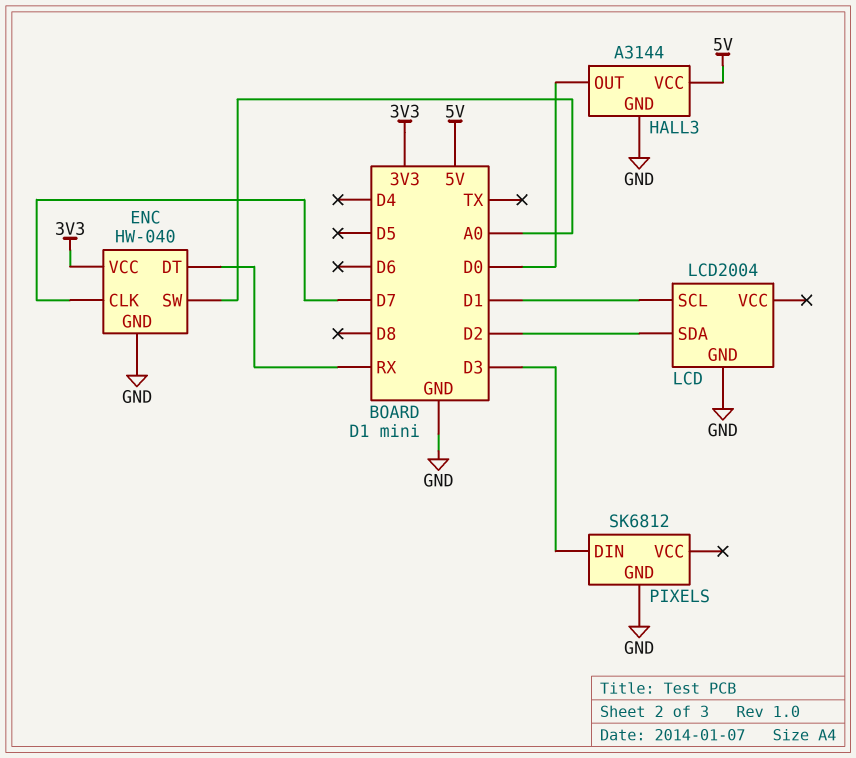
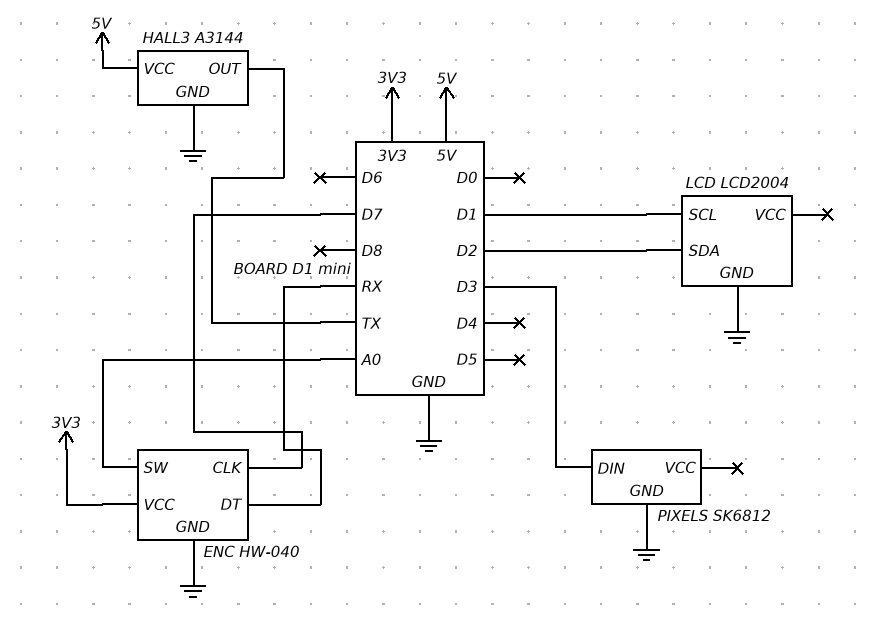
HALL3 pin OUT: D0 -> TX

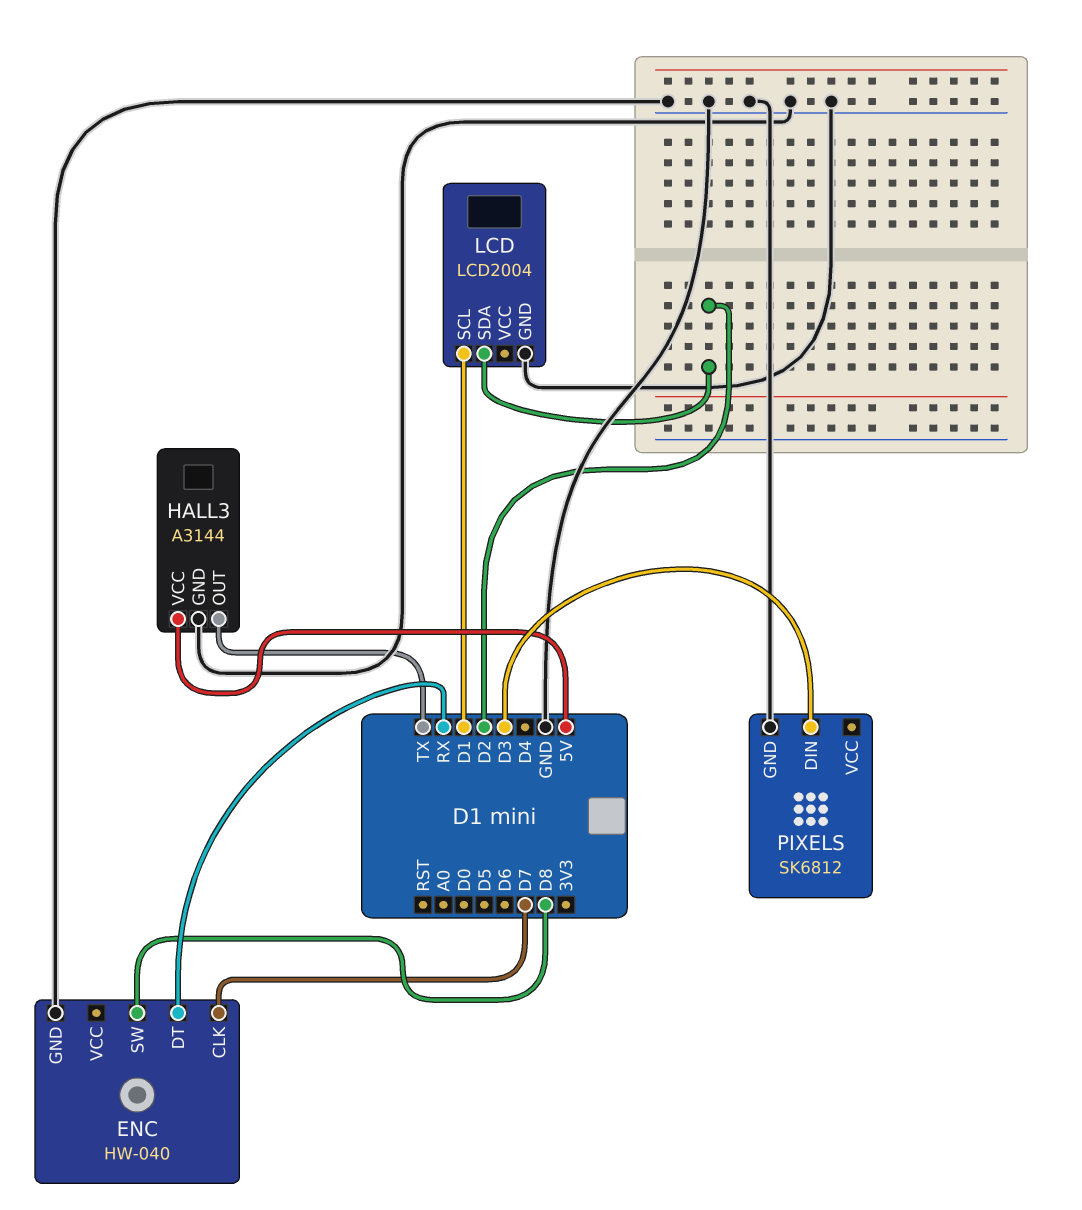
ENC pin SW: A0 -> D8
ENC pin VCC: 3V3 -> none

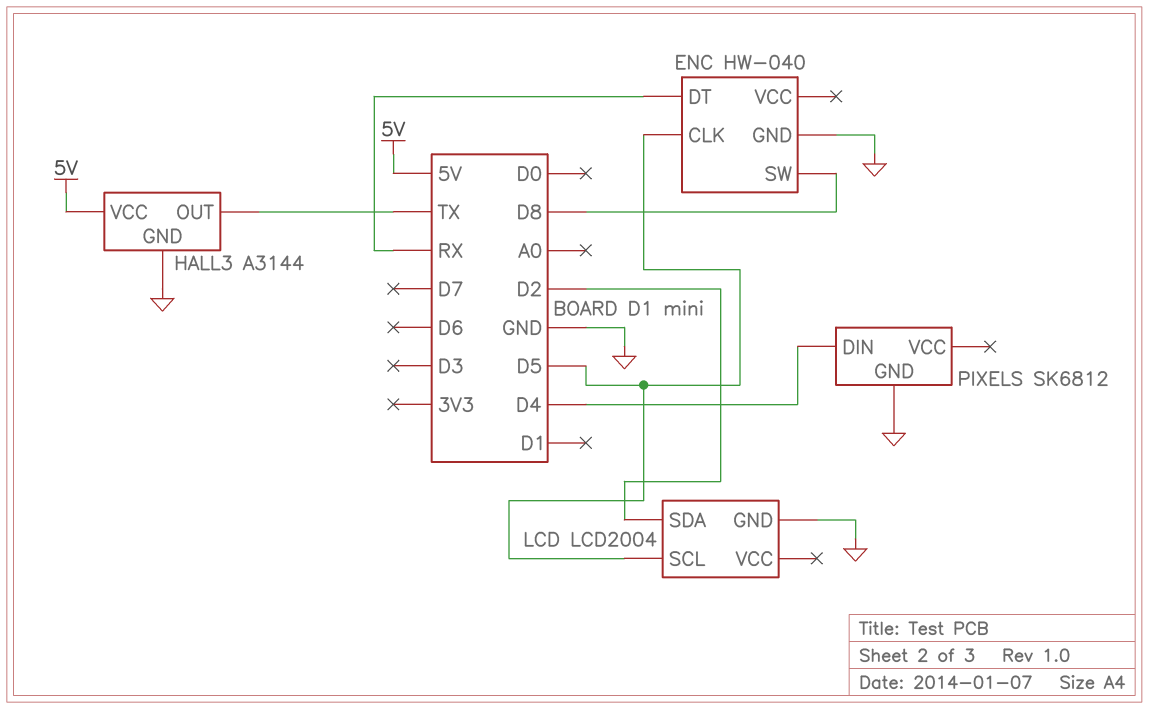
ENC pin CLK: D7 -> D5
LCD pin SCL: D1 -> D5
PIXELS pin DIN: D3 -> D4

